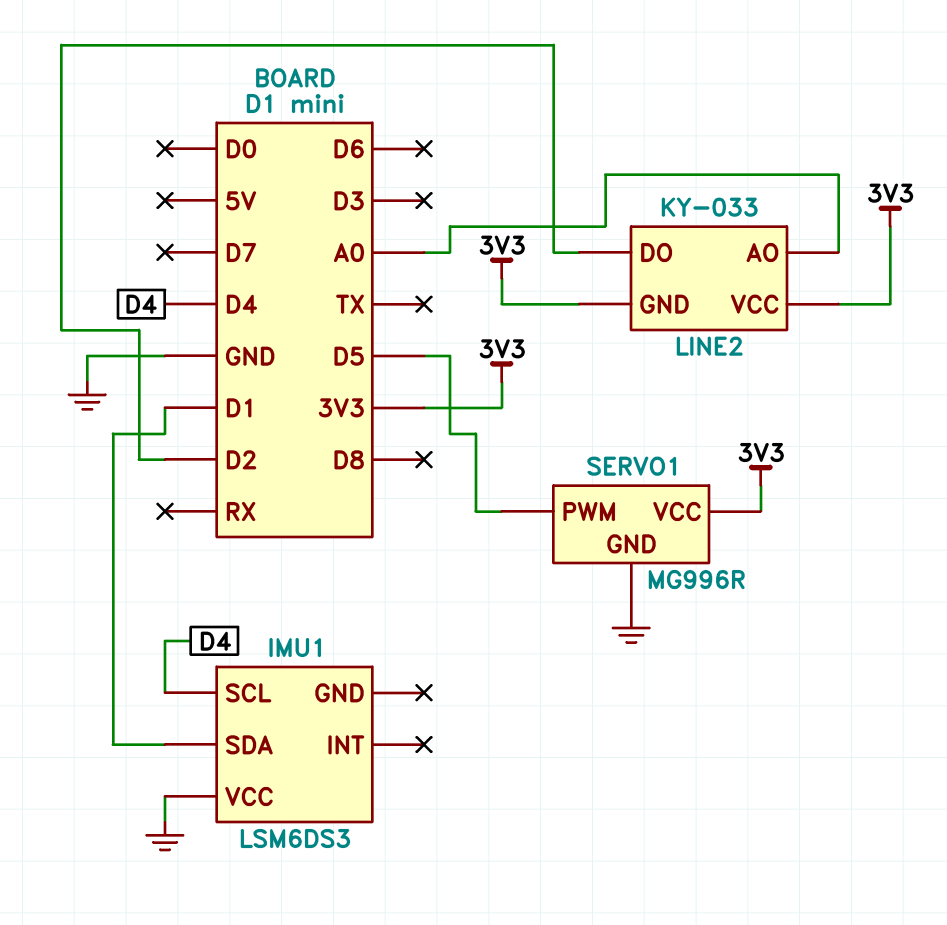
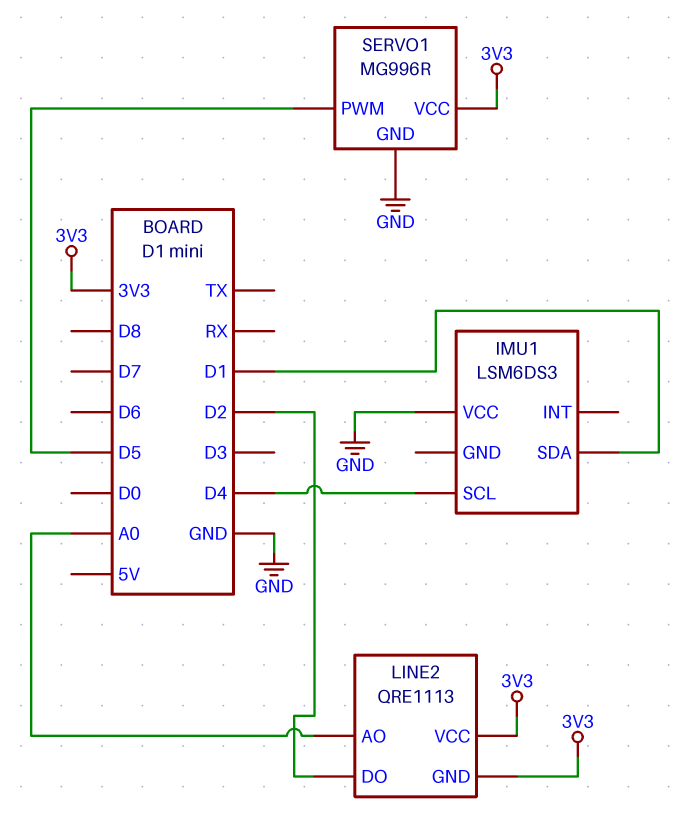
LINE2: KY-033 -> QRE1113

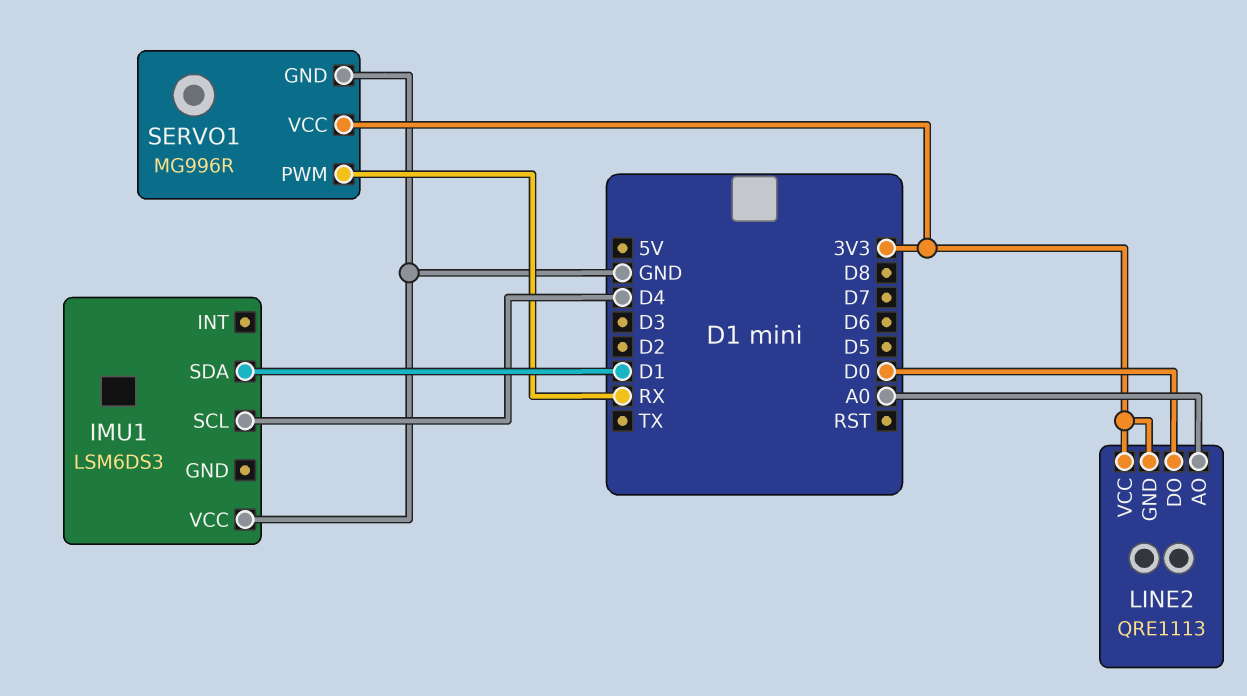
LINE2 pin DO: D2 -> D0
SERVO1 pin PWM: D5 -> RX

